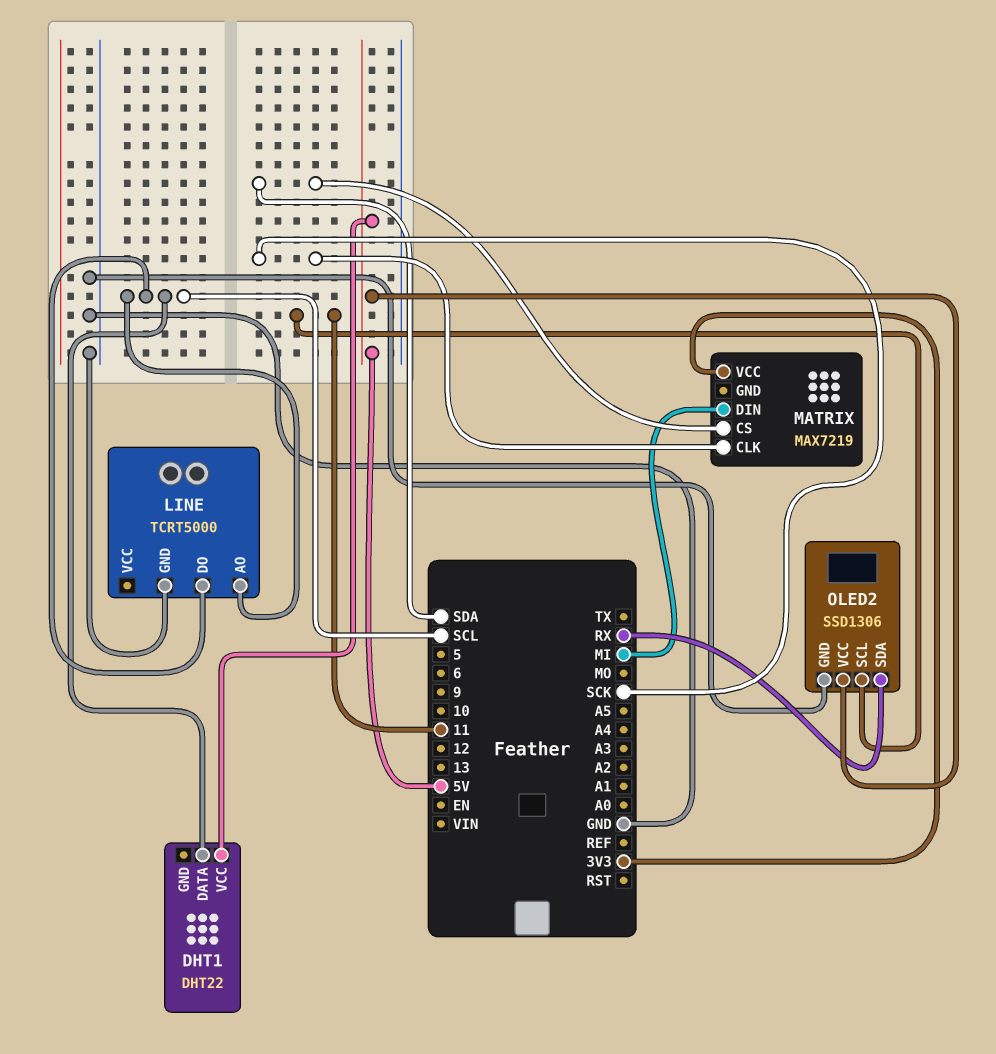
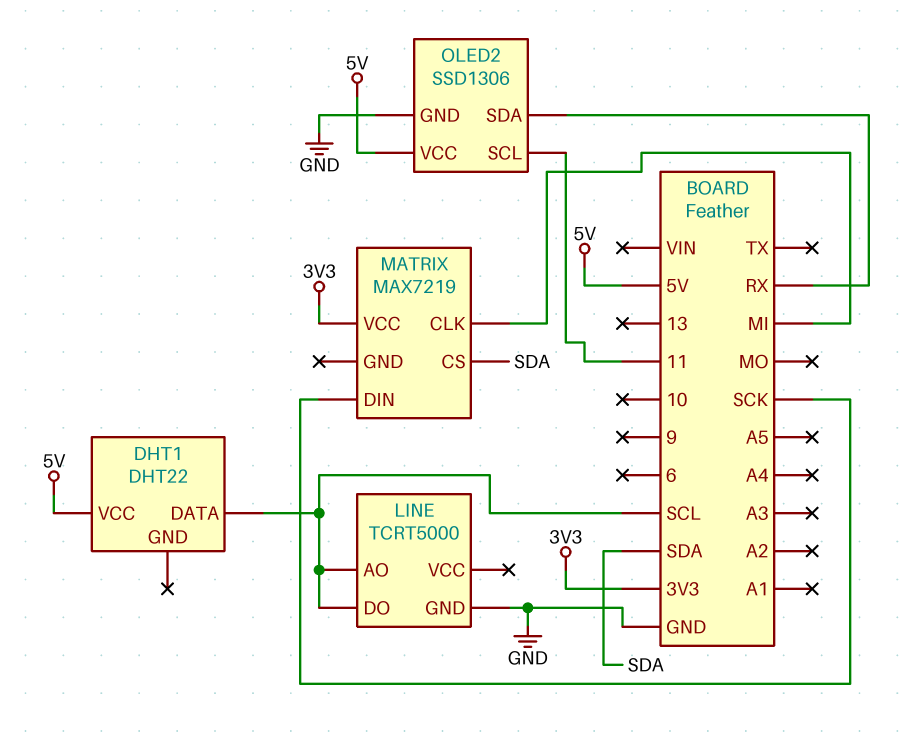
MATRIX pin CLK: SCK -> MI
MATRIX pin DIN: MI -> SCK

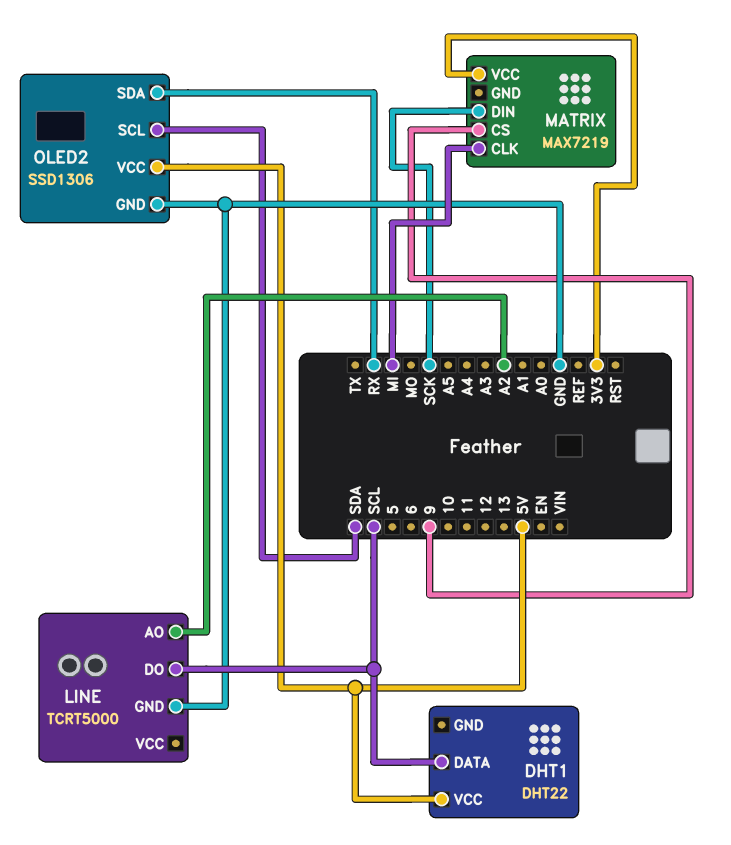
LINE pin AO: SCL -> A2
MATRIX pin CS: SDA -> 9
OLED2 pin SCL: 11 -> SDA

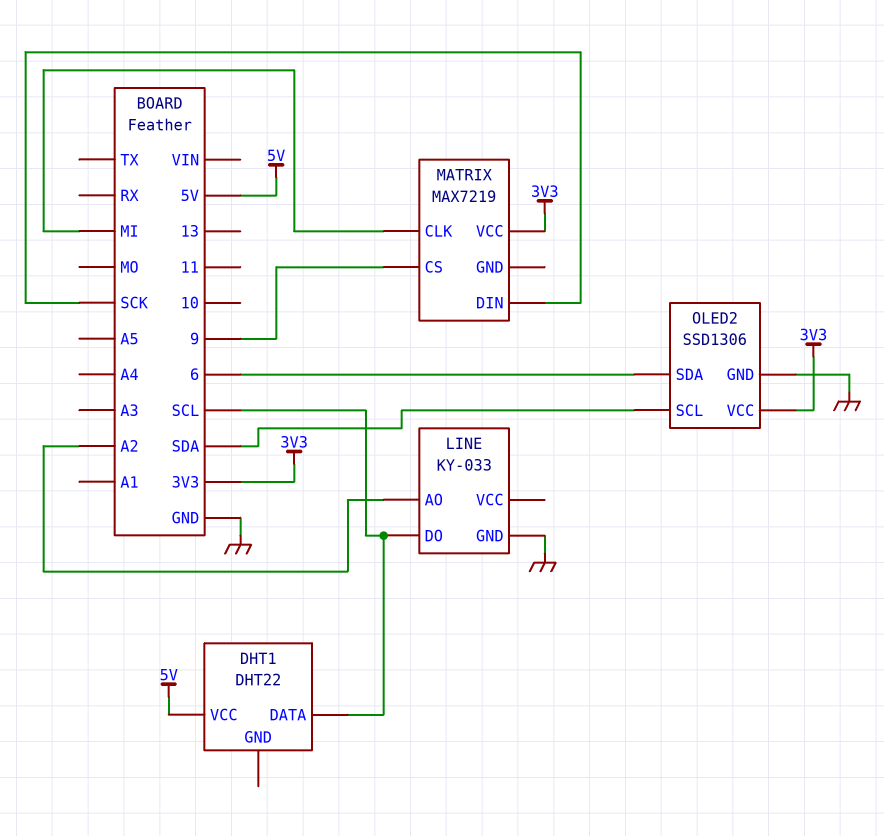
LINE: TCRT5000 -> KY-033
OLED2 pin SDA: RX -> 6
OLED2 pin VCC: 5V -> 3V3

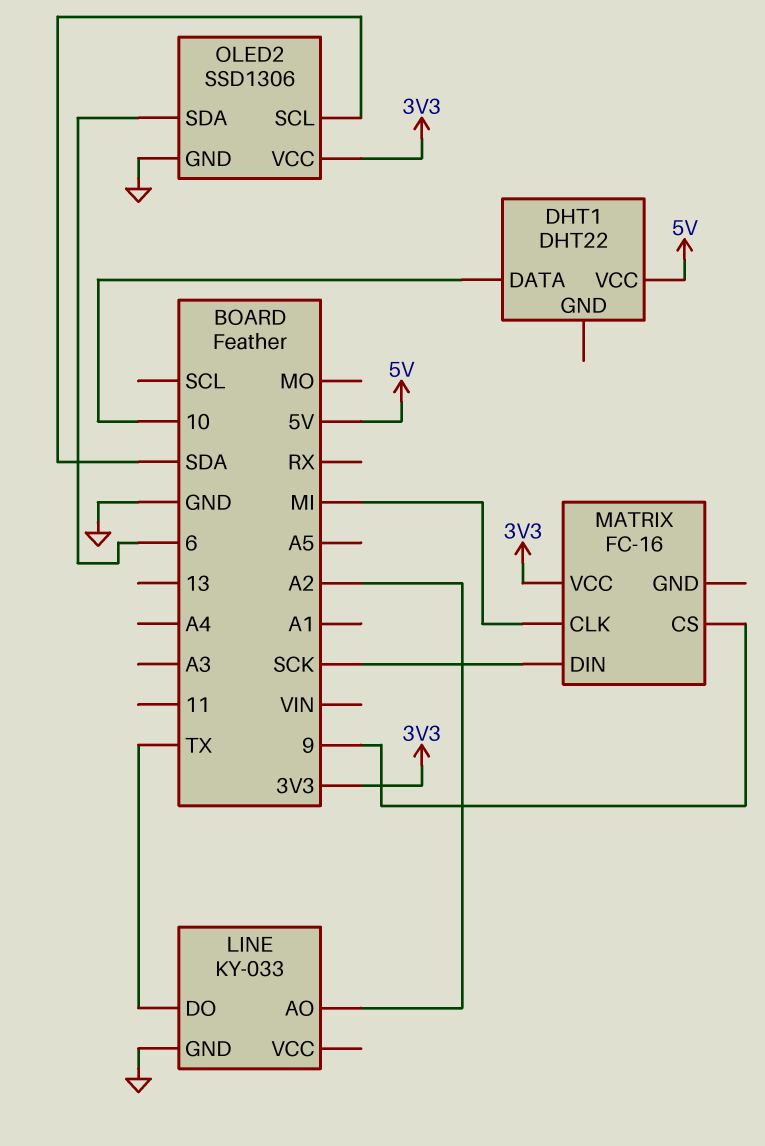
DHT1 pin DATA: SCL -> 10
LINE pin DO: SCL -> TX
MATRIX: MAX7219 -> FC-16

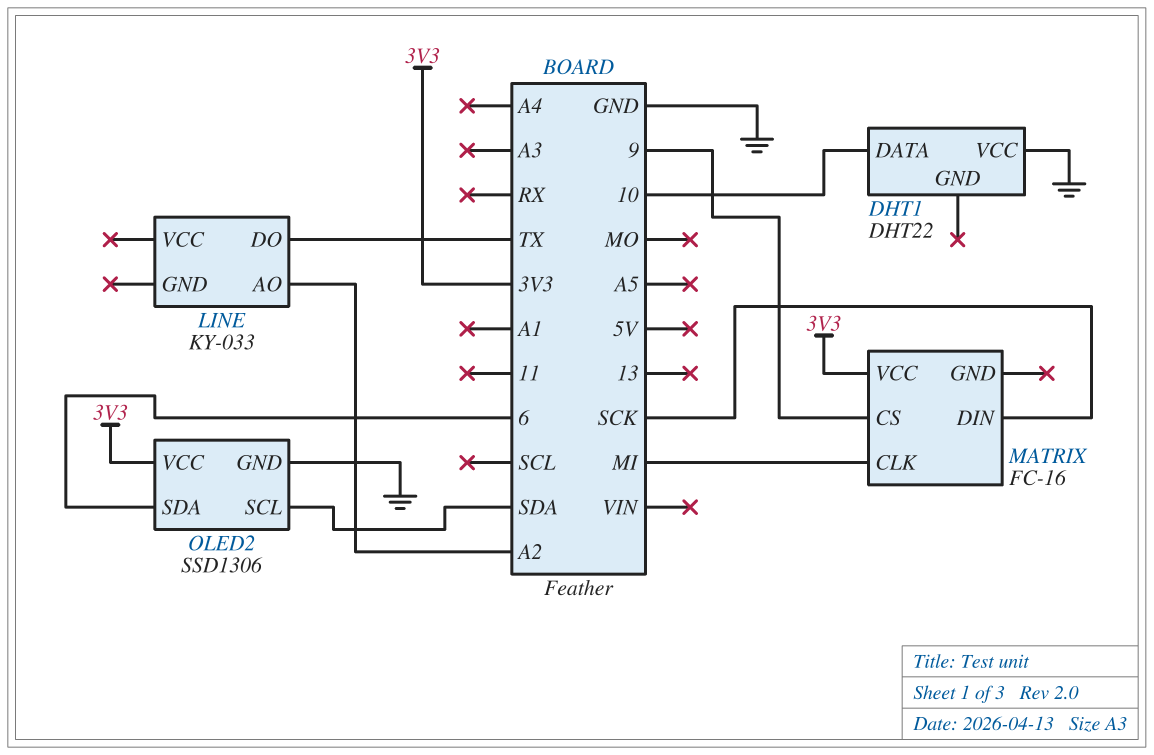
DHT1 pin VCC: 5V -> GND
LINE pin GND: GND -> none

